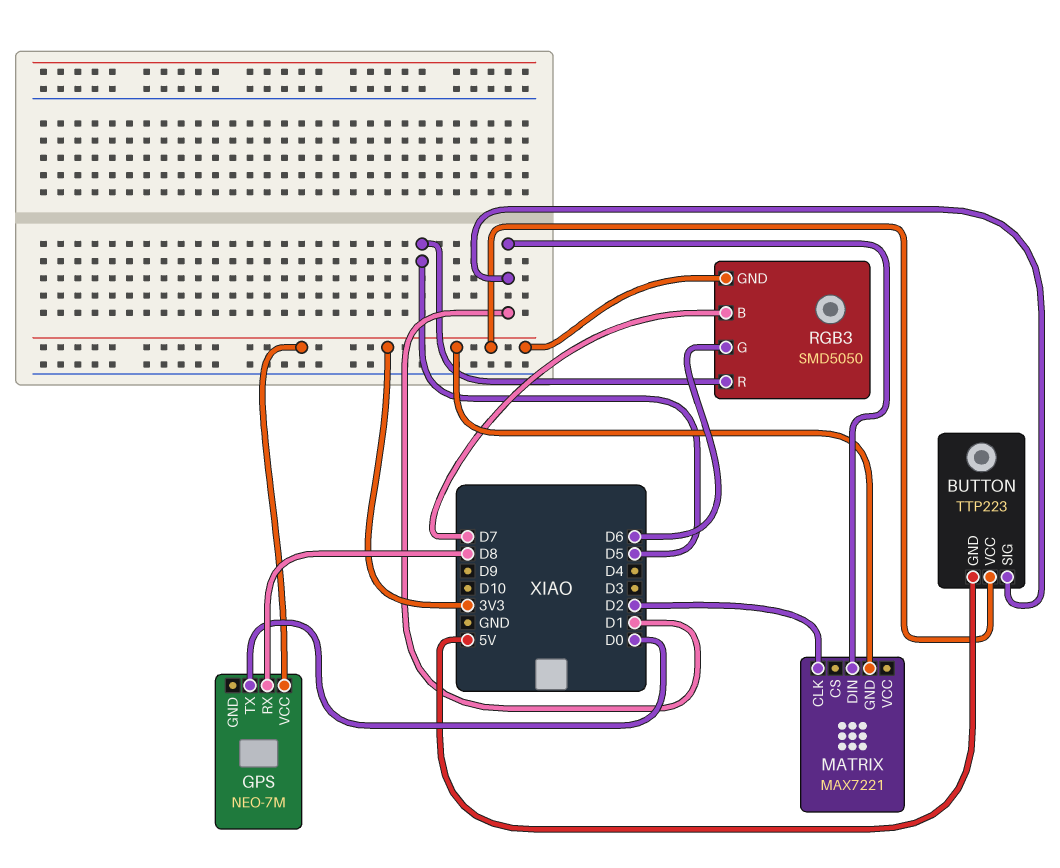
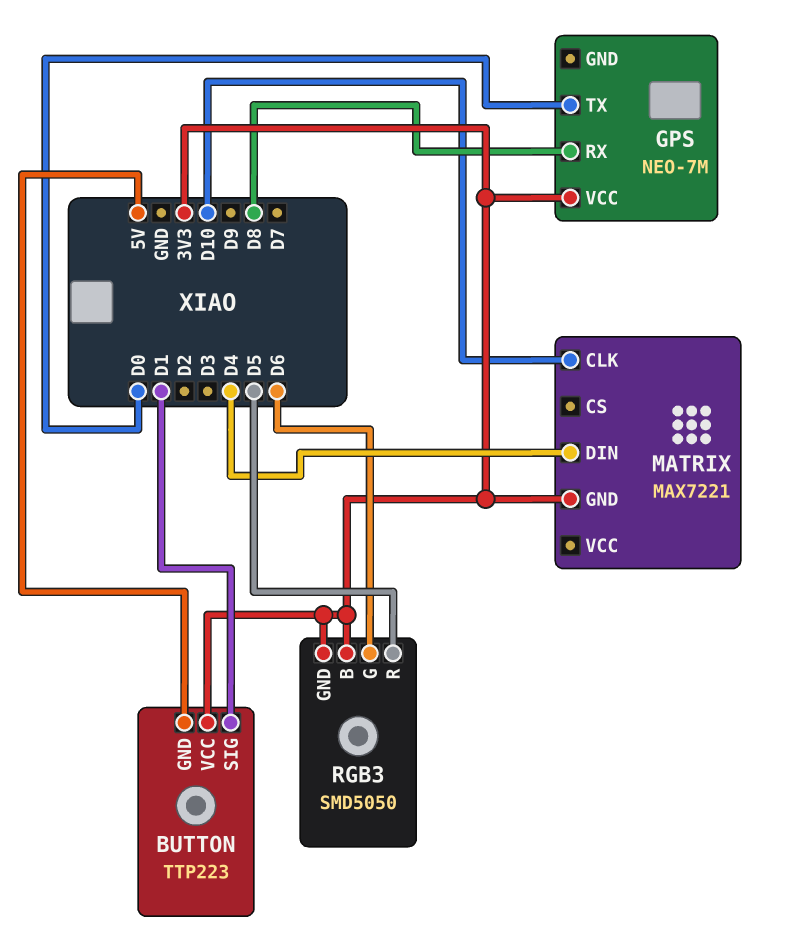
MATRIX pin CLK: D2 -> D10
MATRIX pin DIN: D1 -> D4
RGB3 pin B: D7 -> 3V3

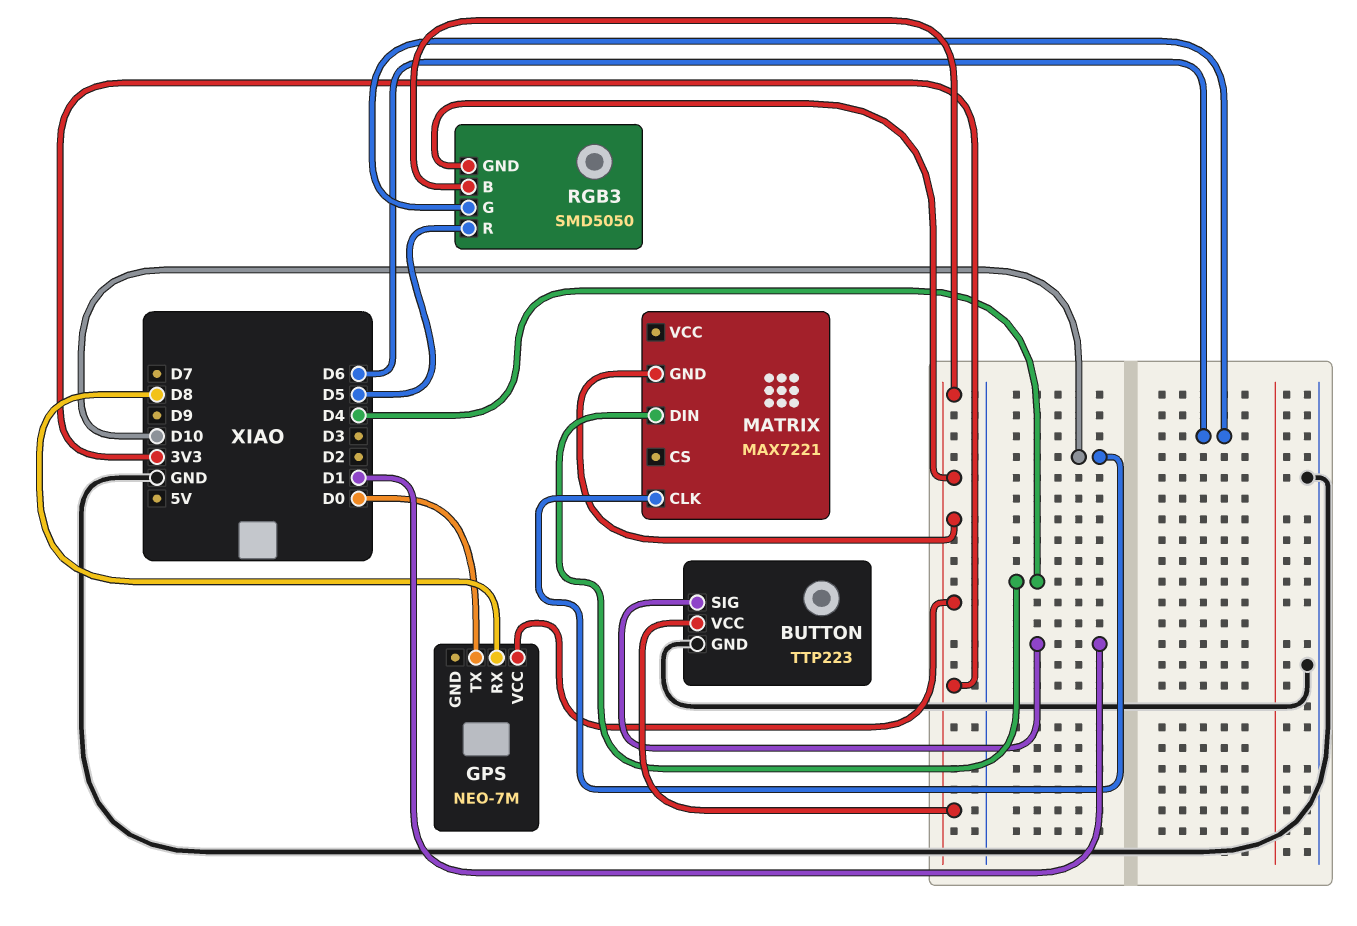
BUTTON pin GND: 5V -> GND

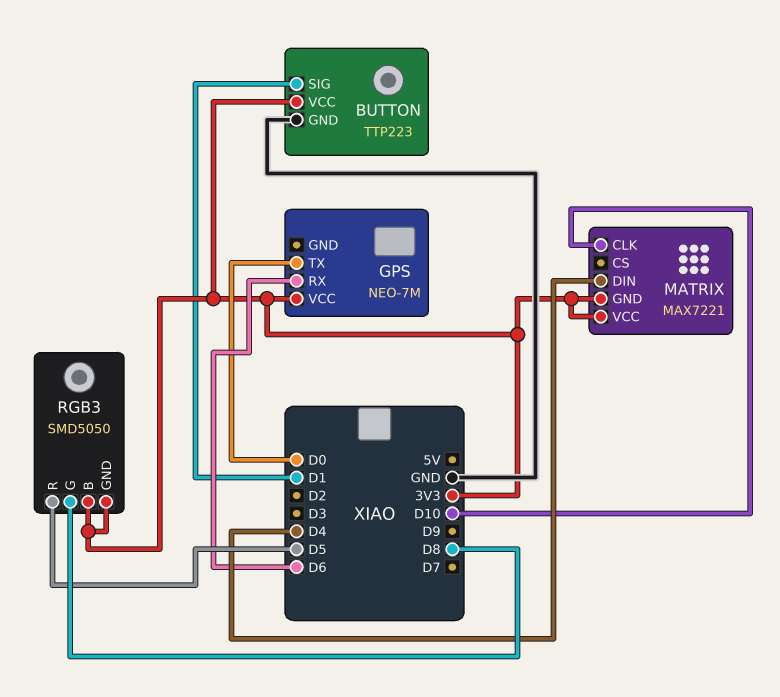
GPS pin RX: D8 -> D6
MATRIX pin VCC: none -> 3V3
RGB3 pin G: D6 -> D8

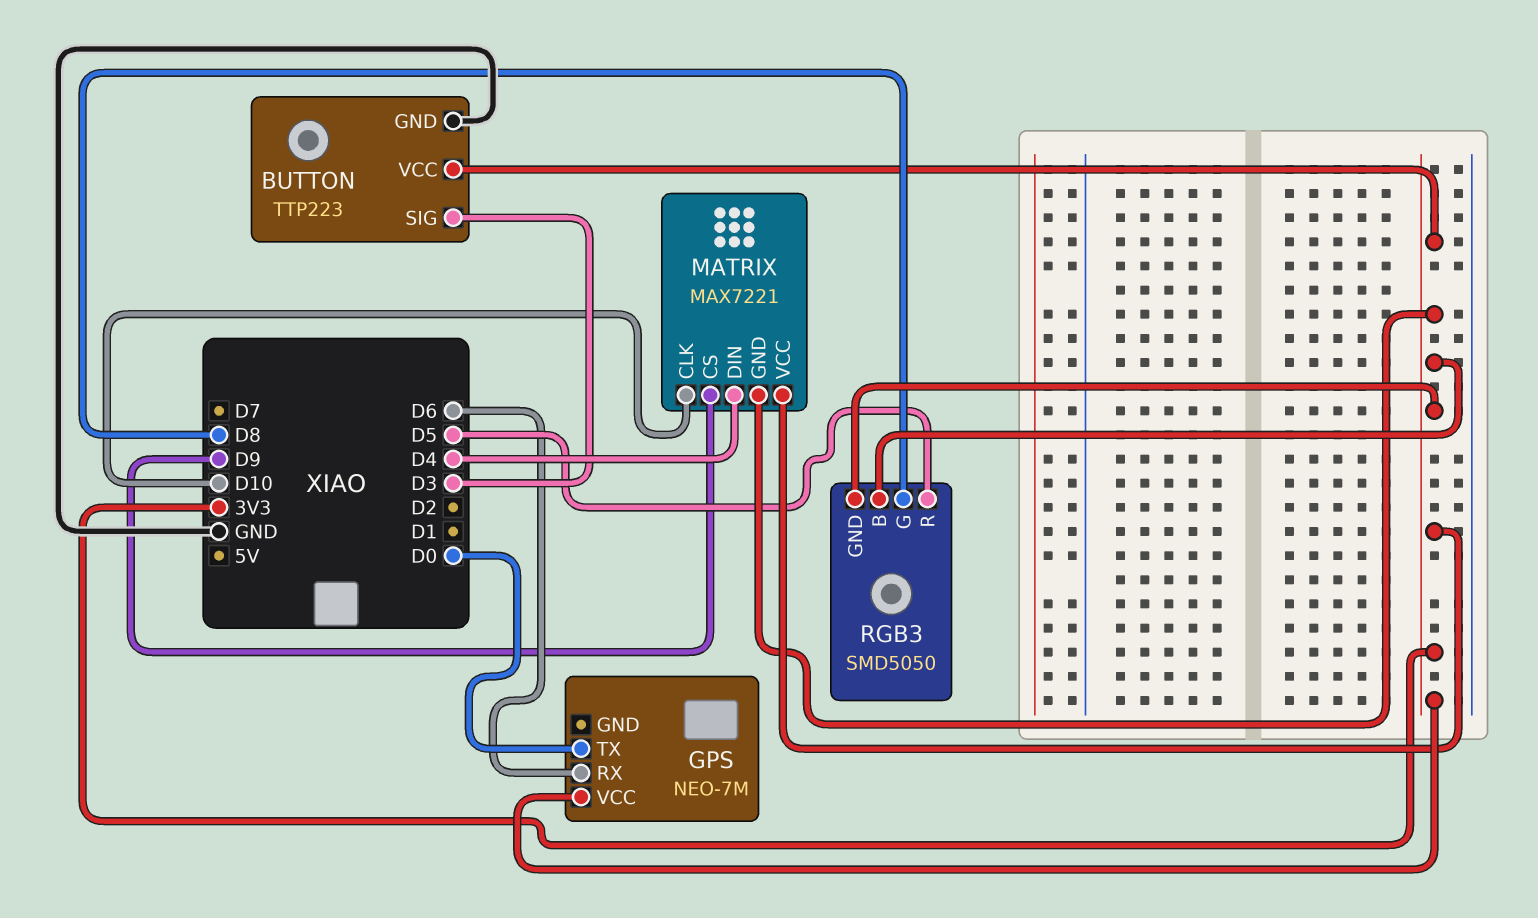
BUTTON pin SIG: D1 -> D3
MATRIX pin CS: none -> D9

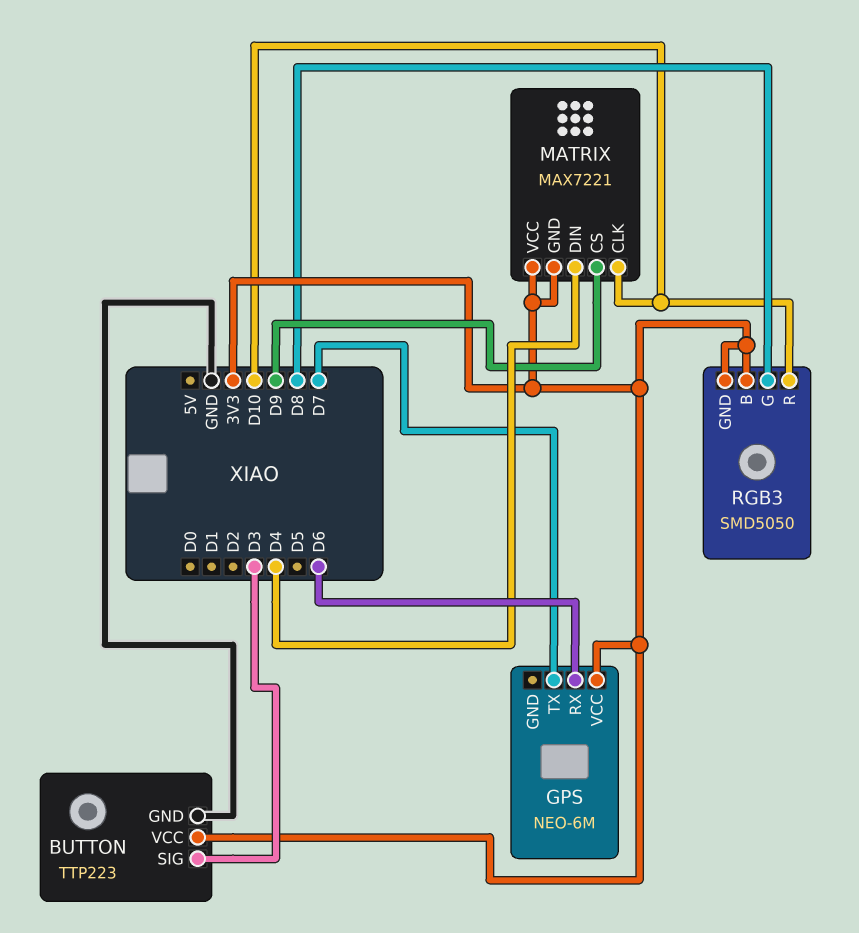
GPS: NEO-7M -> NEO-6M
GPS pin TX: D0 -> D7
RGB3 pin R: D5 -> D10

